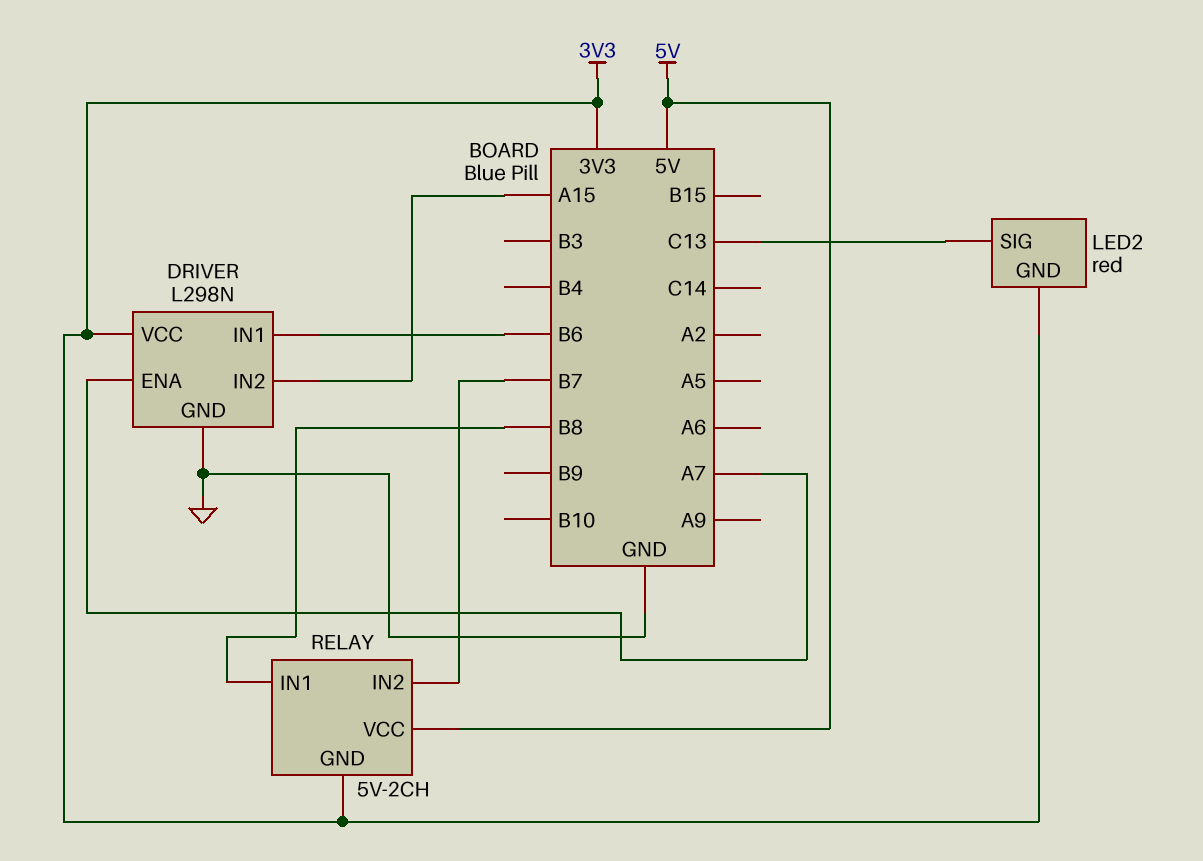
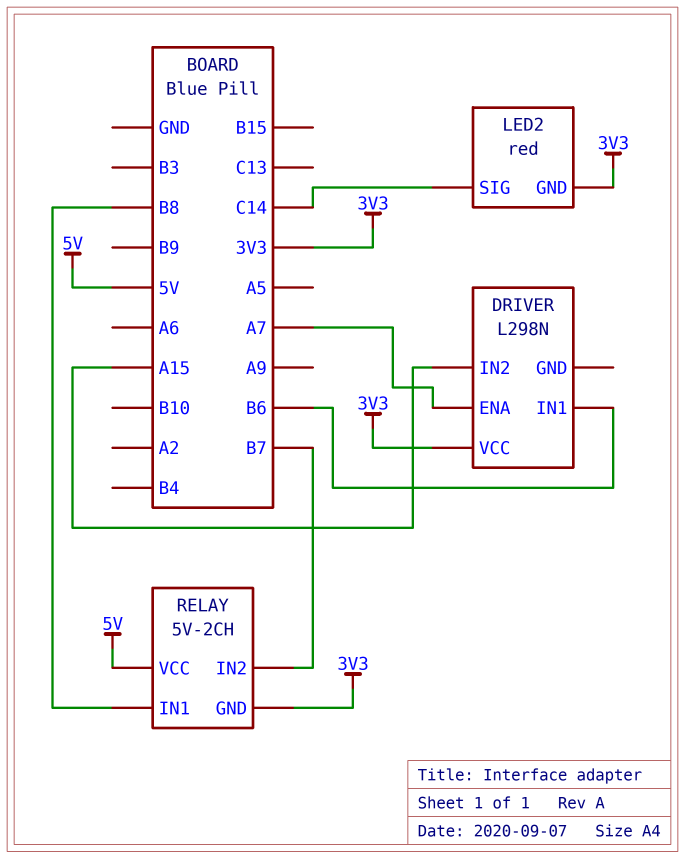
DRIVER pin GND: GND -> none
LED2 pin SIG: C13 -> C14

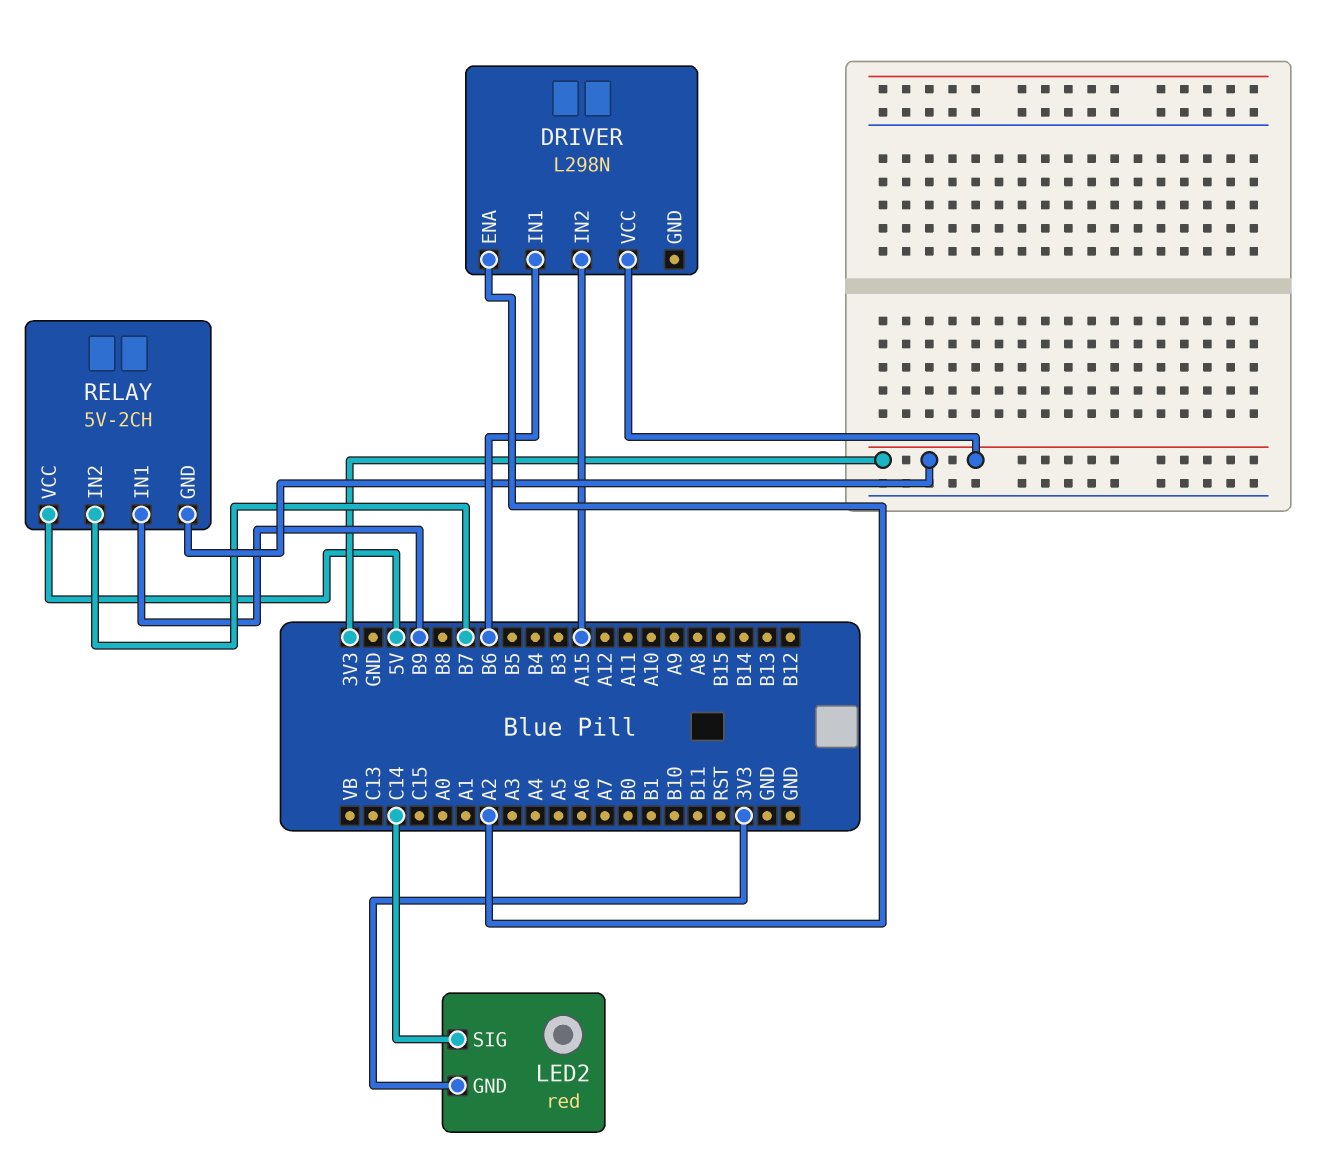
DRIVER pin ENA: A7 -> A2
RELAY pin IN1: B8 -> B9

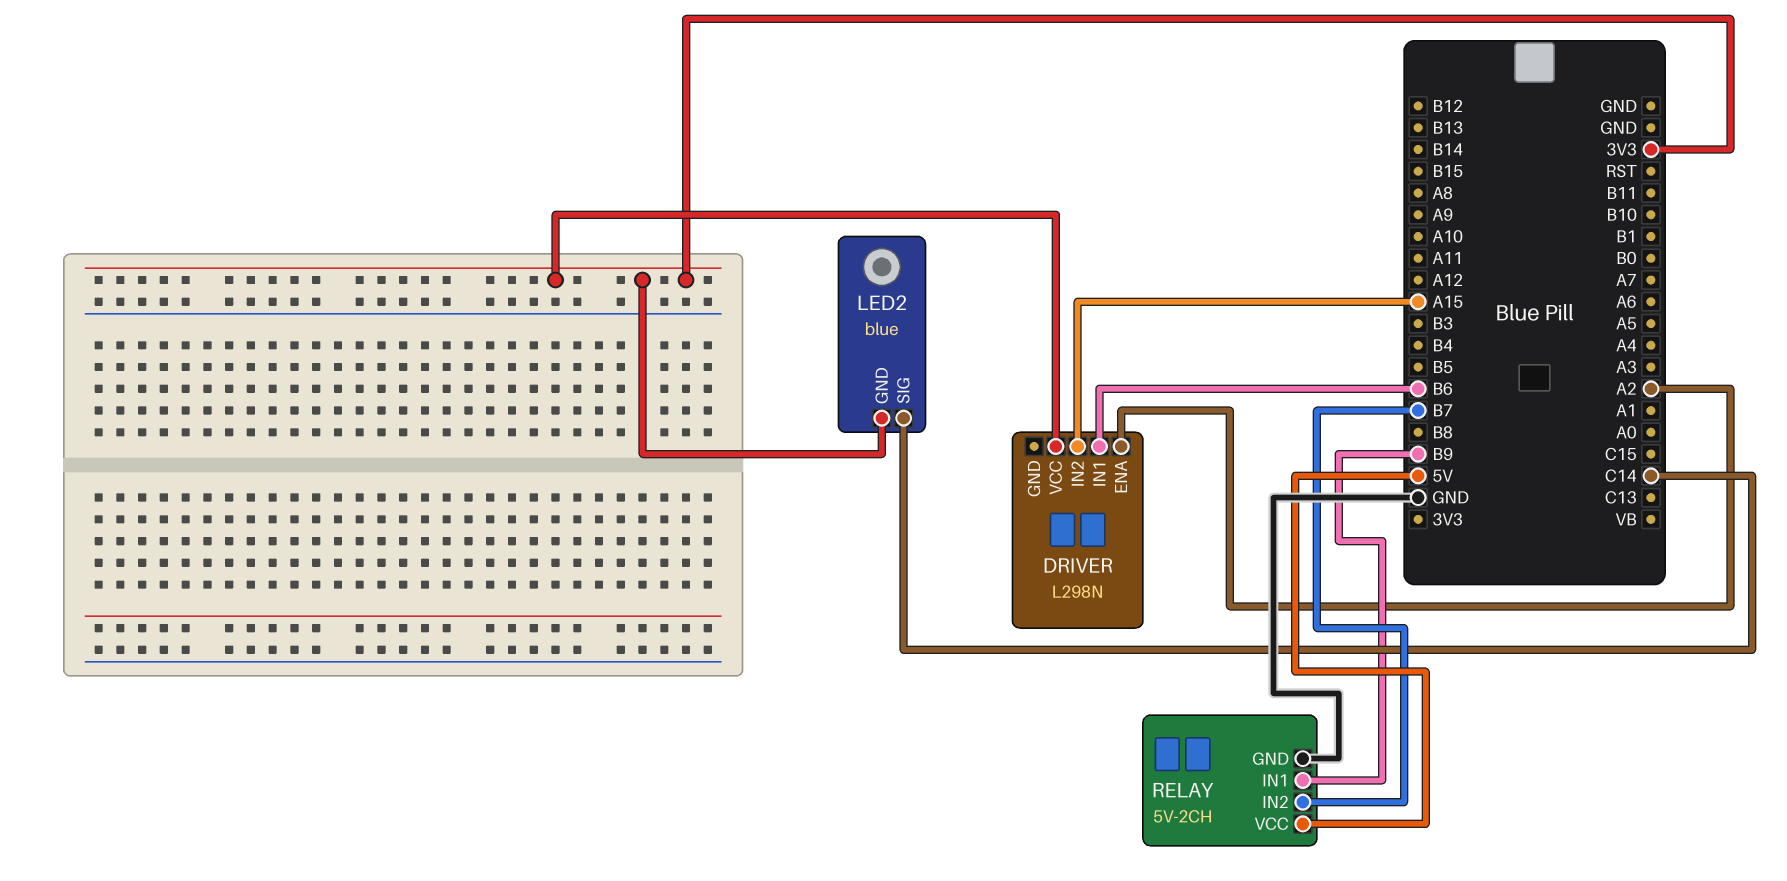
LED2: red -> blue
RELAY pin GND: 3V3 -> GND

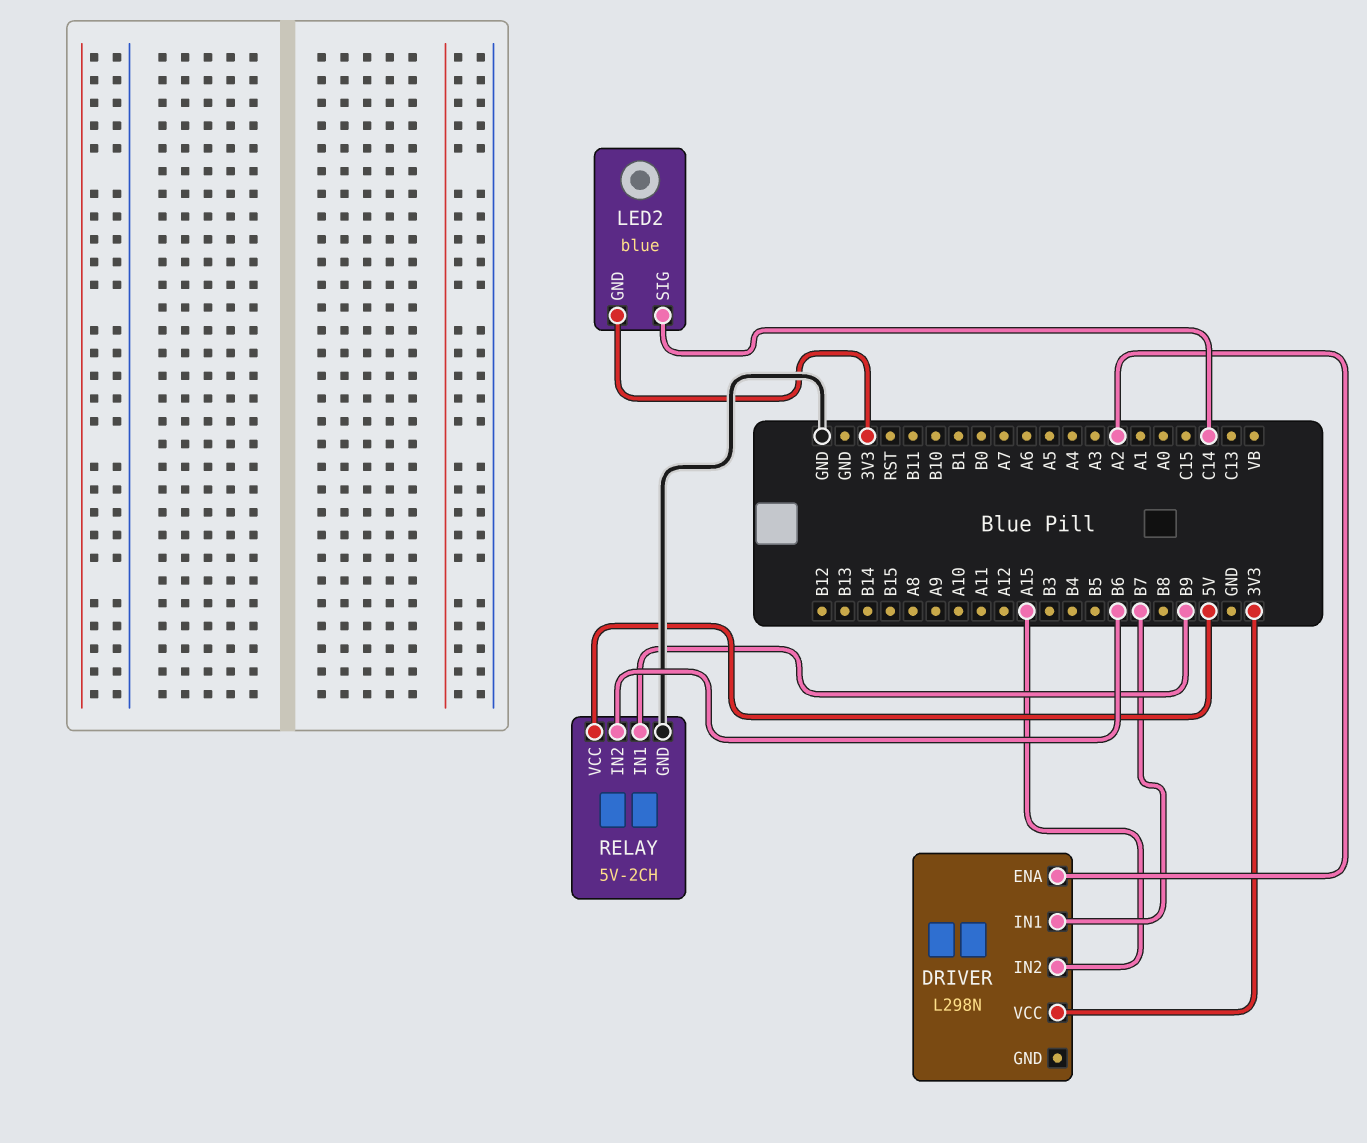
DRIVER pin IN1: B6 -> B7
RELAY pin IN2: B7 -> B6

